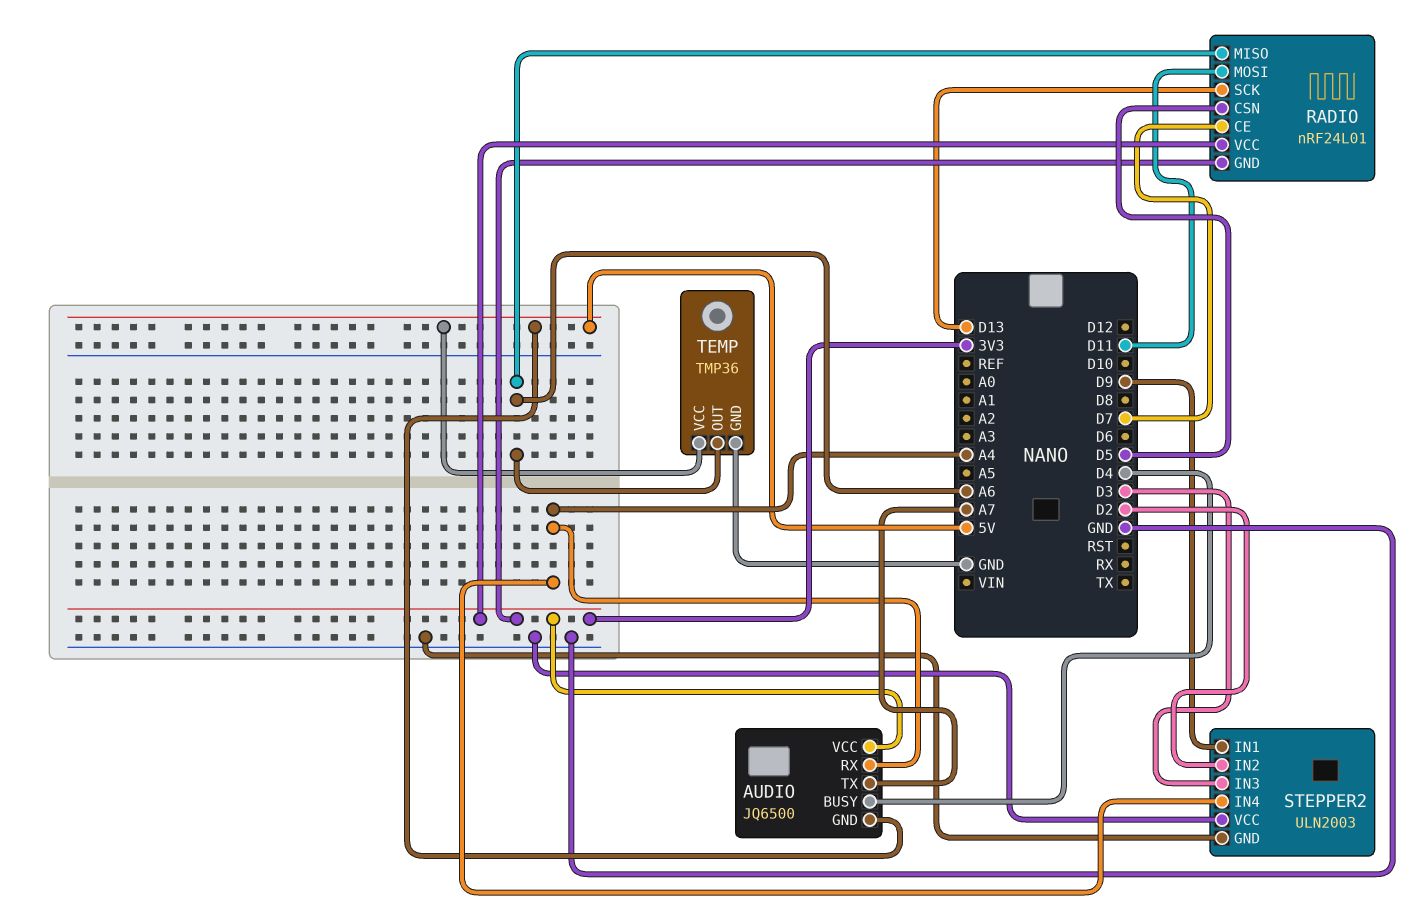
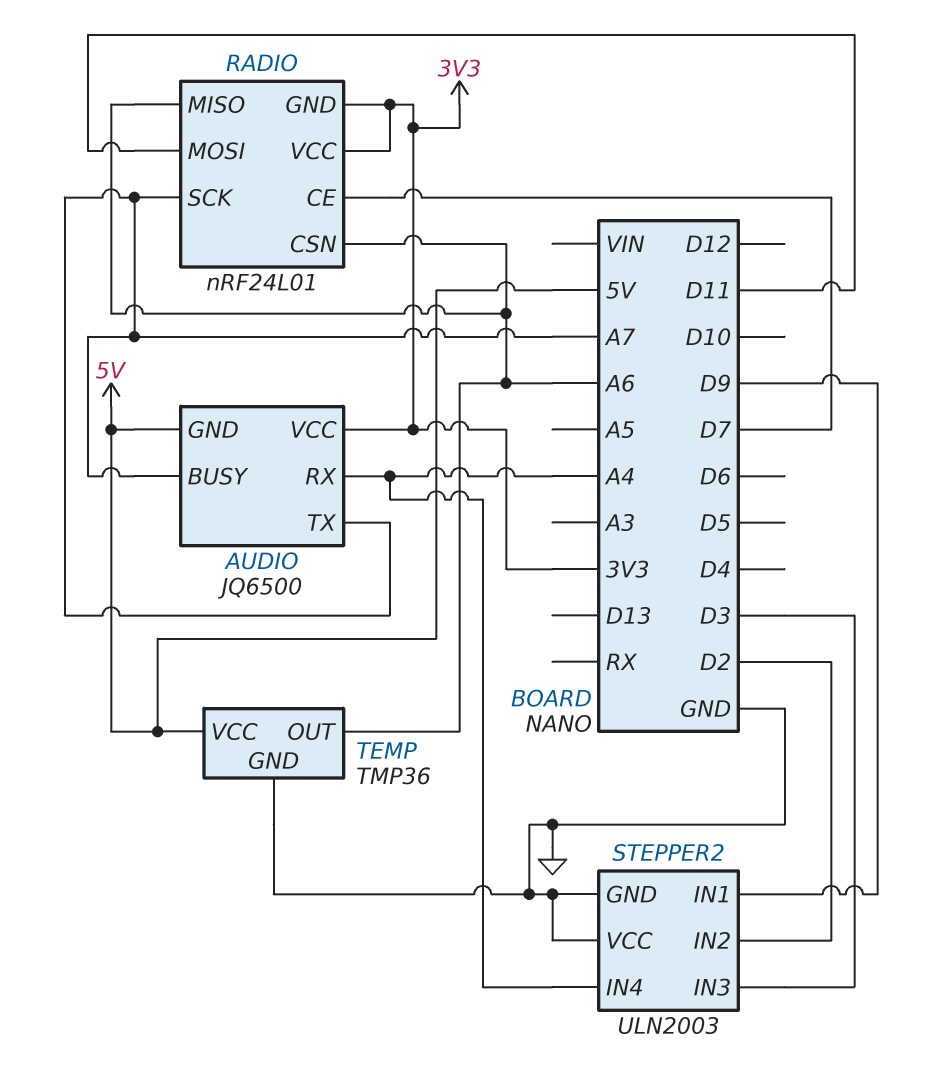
AUDIO pin BUSY: D4 -> A7
RADIO pin CSN: D5 -> A6
RADIO pin SCK: D13 -> A7

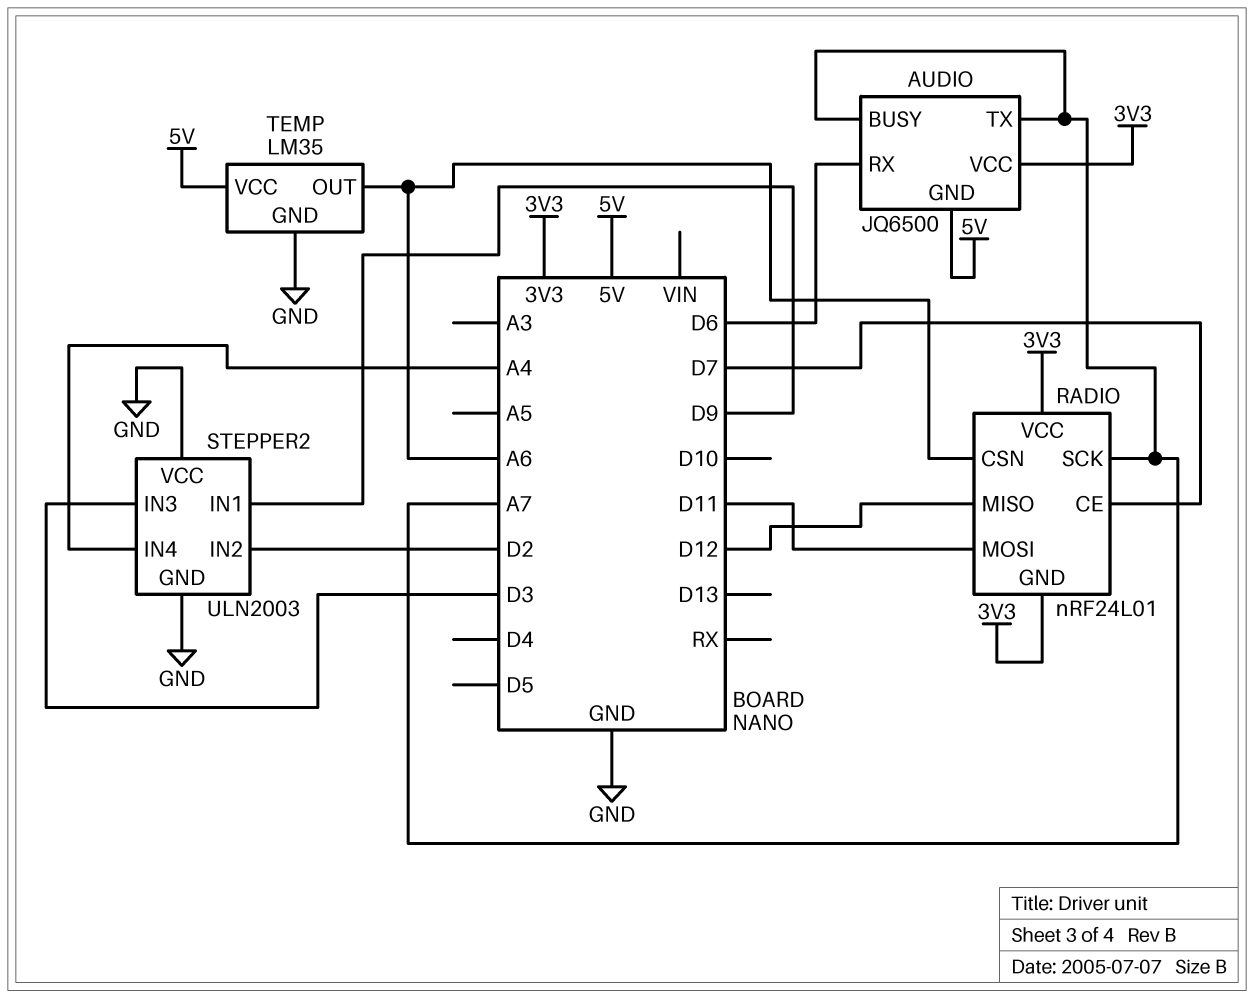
AUDIO pin RX: A4 -> D6
RADIO pin MISO: A6 -> D12
TEMP: TMP36 -> LM35

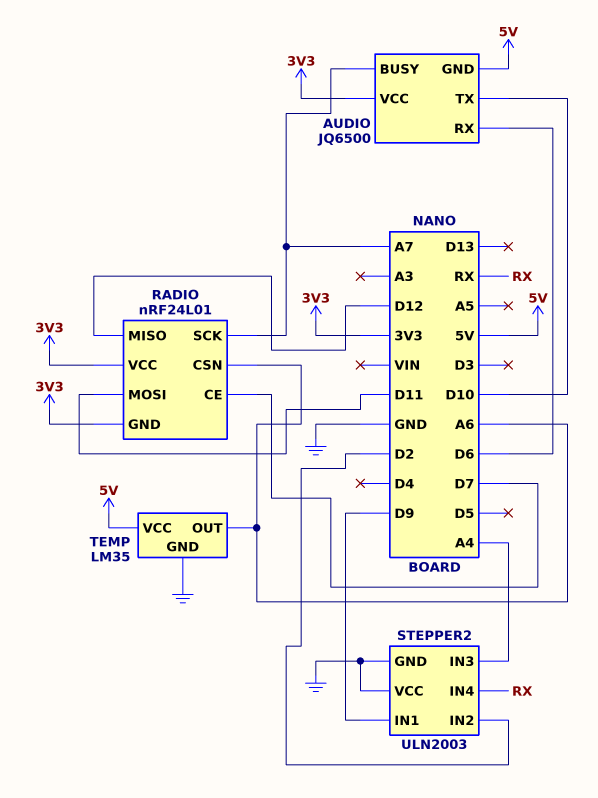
AUDIO pin TX: A7 -> D10
STEPPER2 pin IN3: D3 -> A4
STEPPER2 pin IN4: A4 -> RX

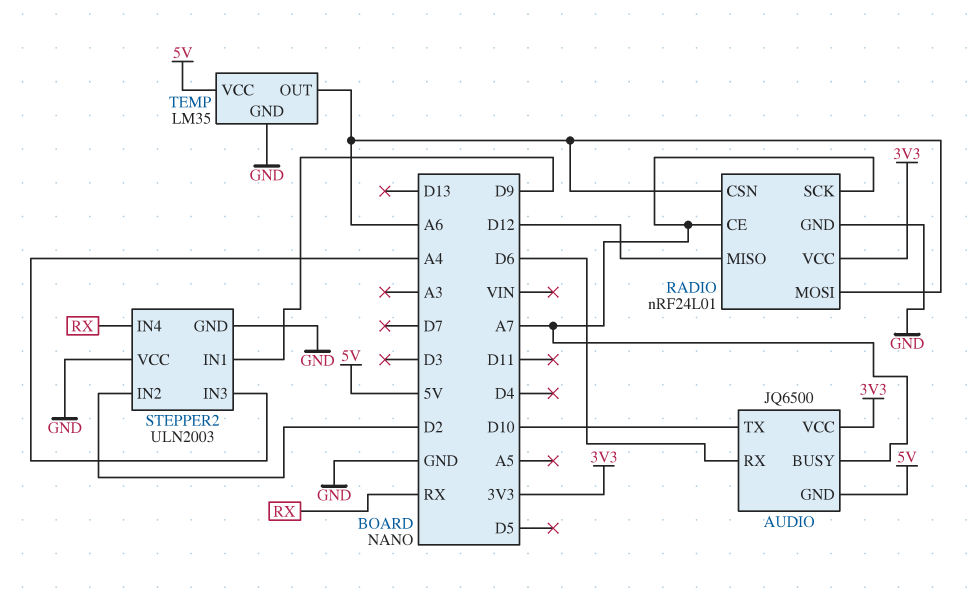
RADIO pin CE: D7 -> A7
RADIO pin GND: 3V3 -> GND
RADIO pin MOSI: D11 -> A6

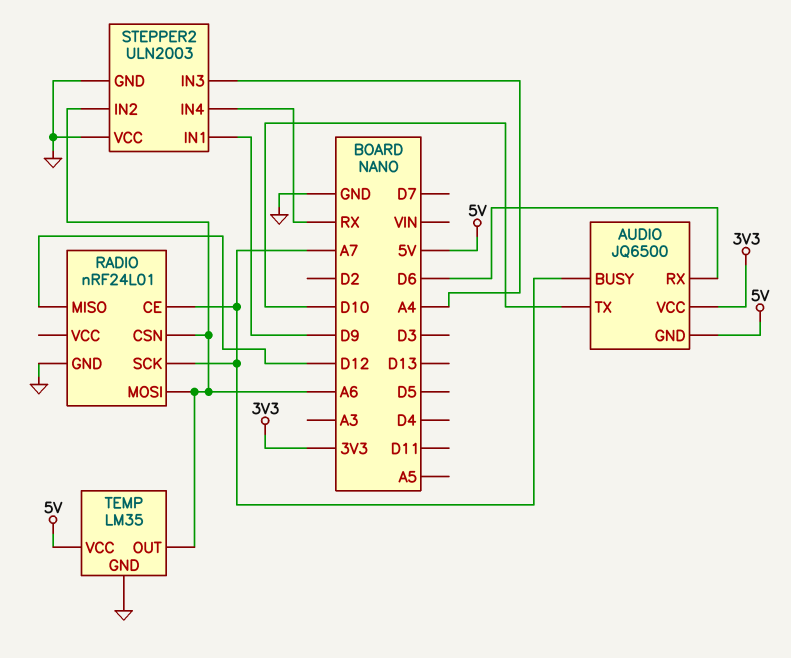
RADIO pin VCC: 3V3 -> none
STEPPER2 pin IN2: D2 -> A6

